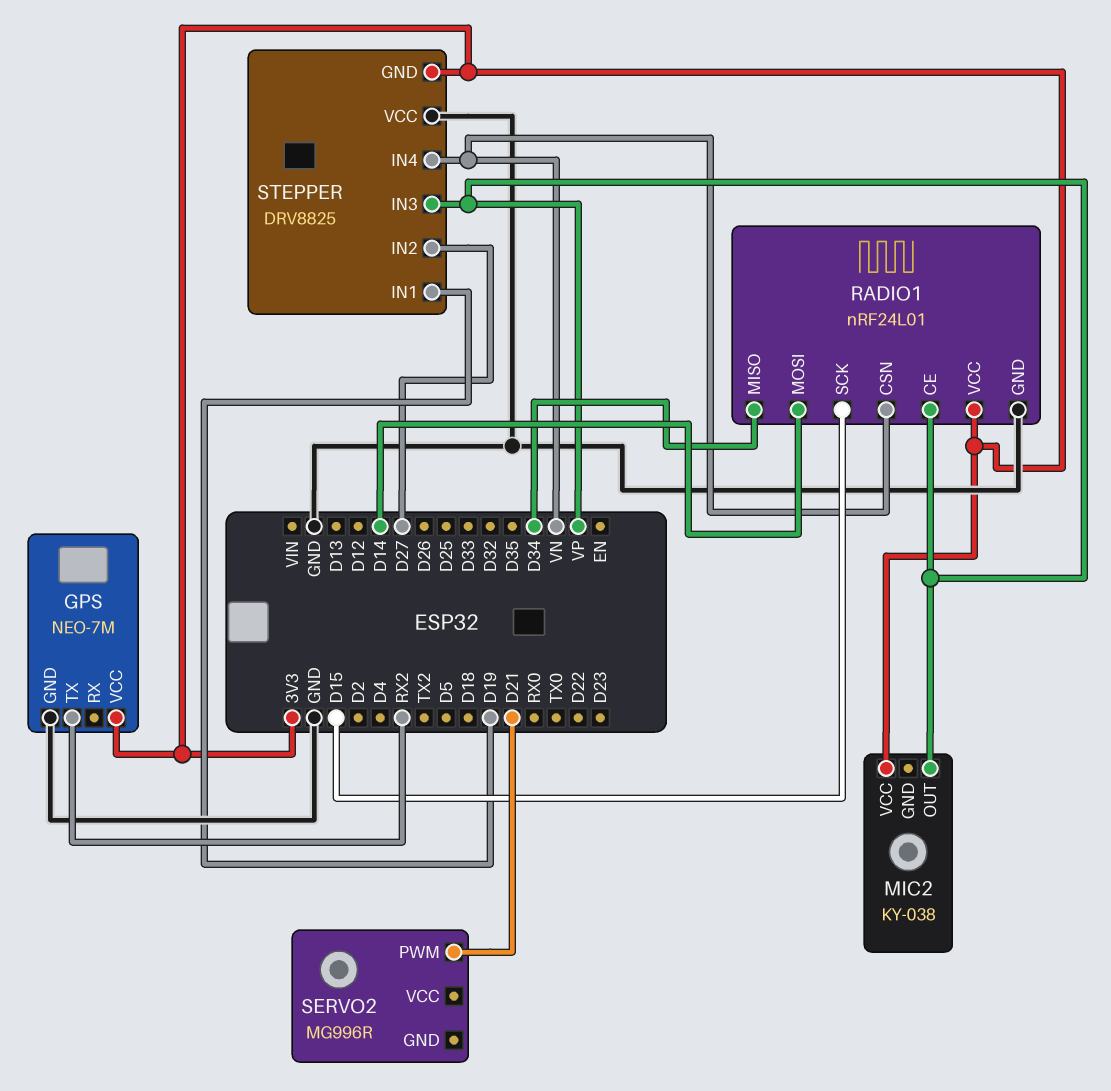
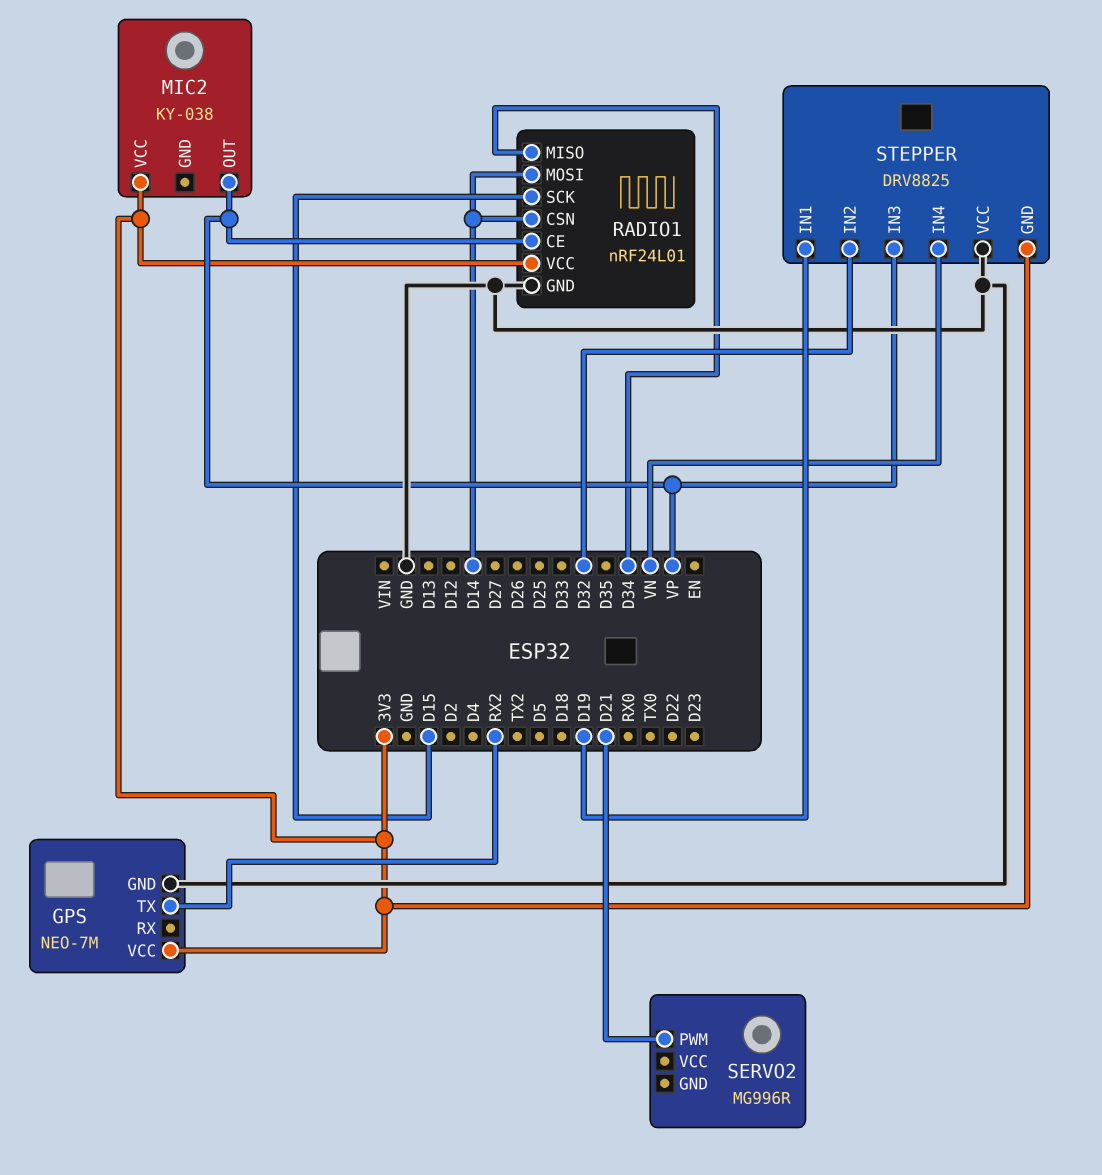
RADIO1 pin CSN: VN -> D14
STEPPER pin IN2: D27 -> D32

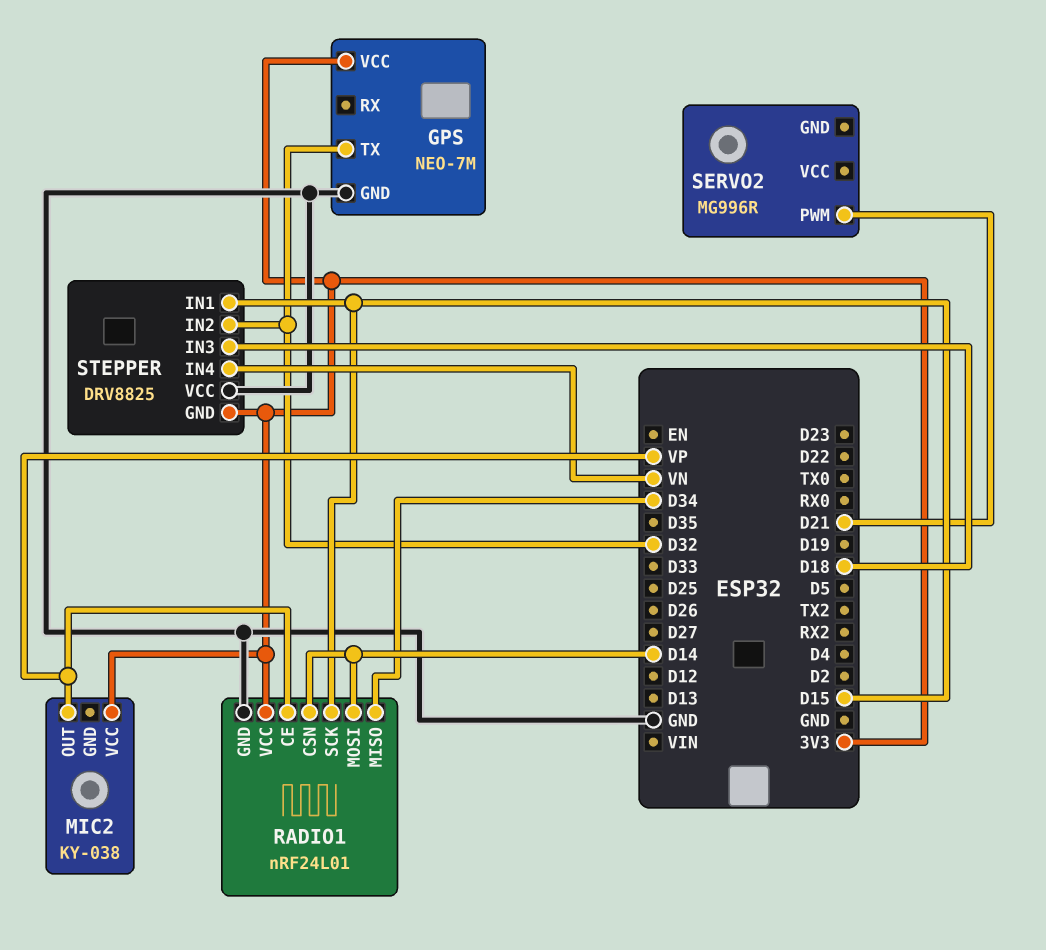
GPS pin TX: RX2 -> D32
STEPPER pin IN1: D19 -> D15
STEPPER pin IN3: VP -> D18

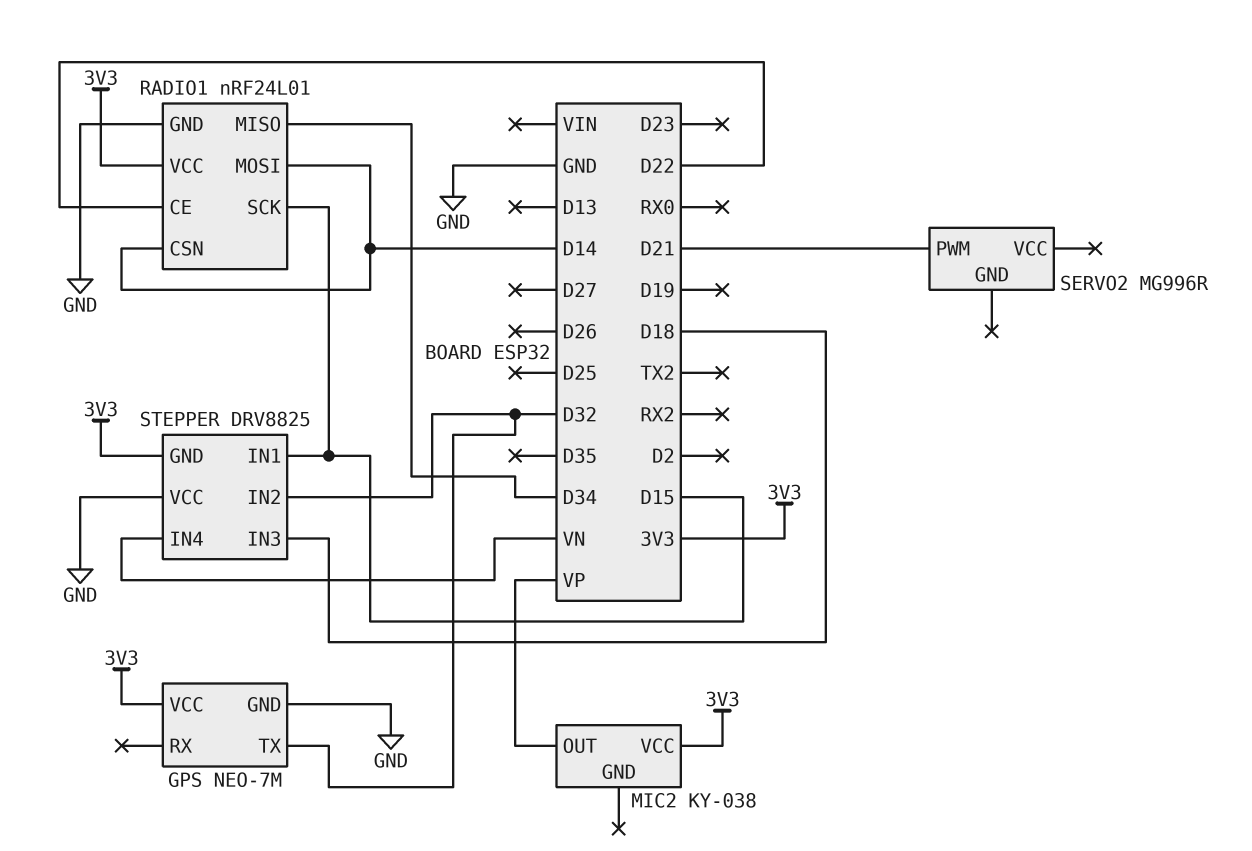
RADIO1 pin CE: VP -> D22

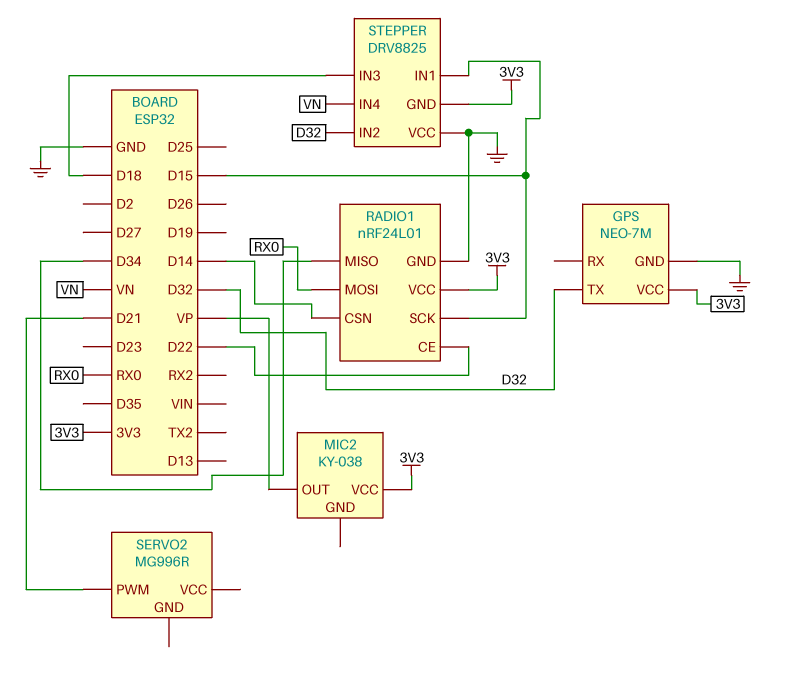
RADIO1 pin MOSI: D14 -> RX0

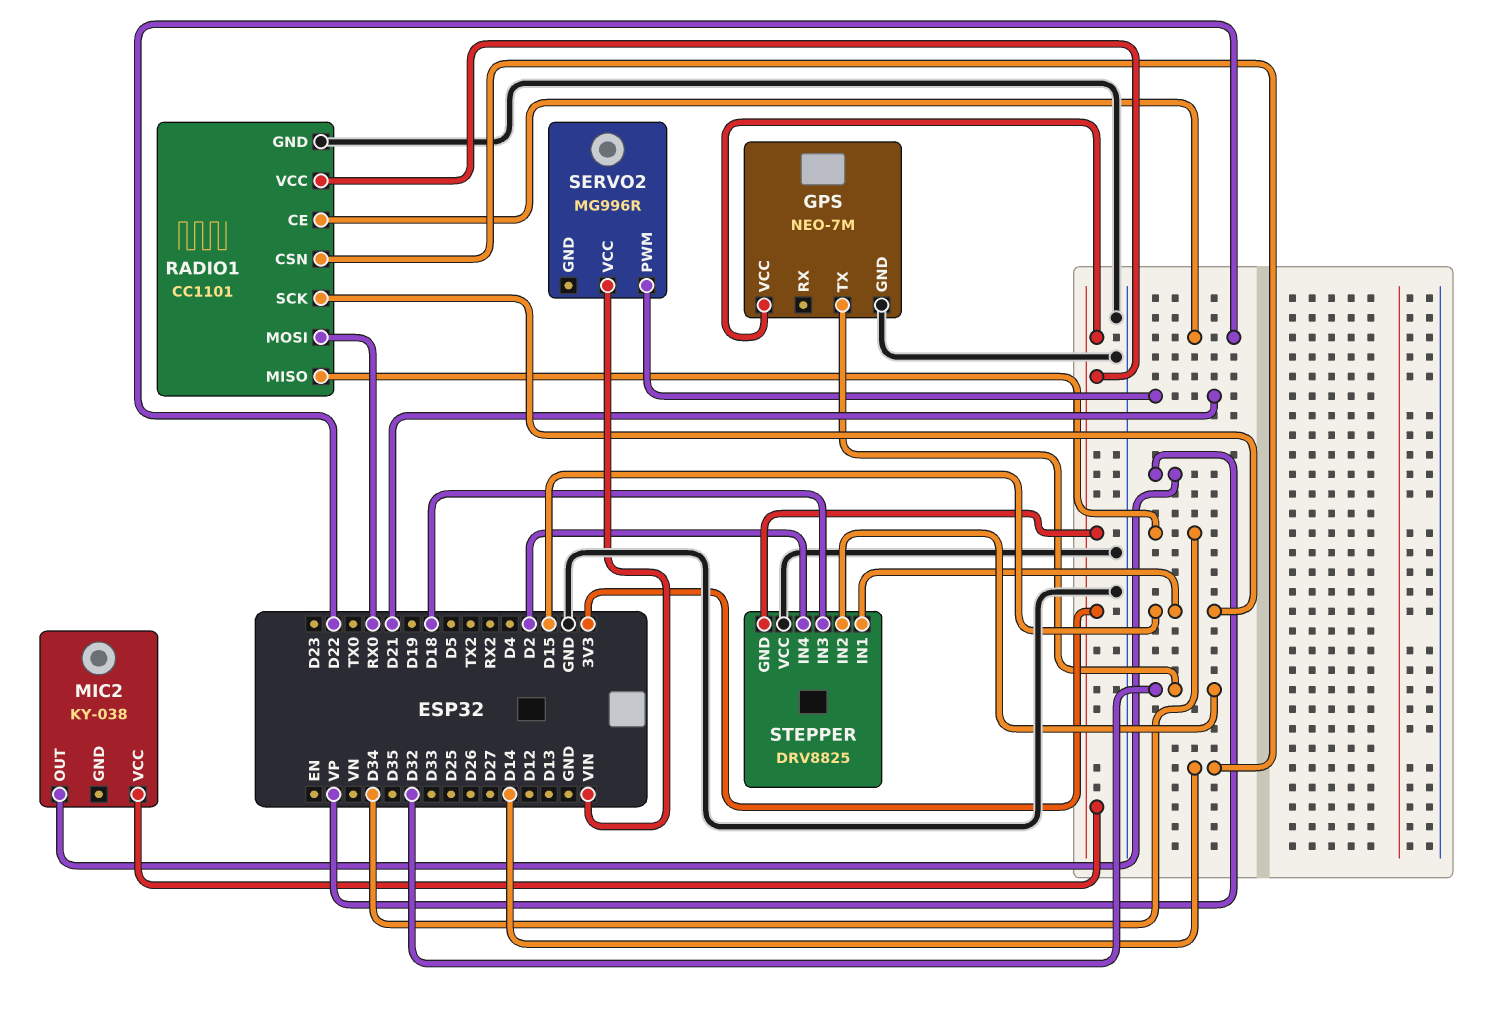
RADIO1: nRF24L01 -> CC1101
SERVO2 pin VCC: none -> VIN
STEPPER pin IN4: VN -> D2

